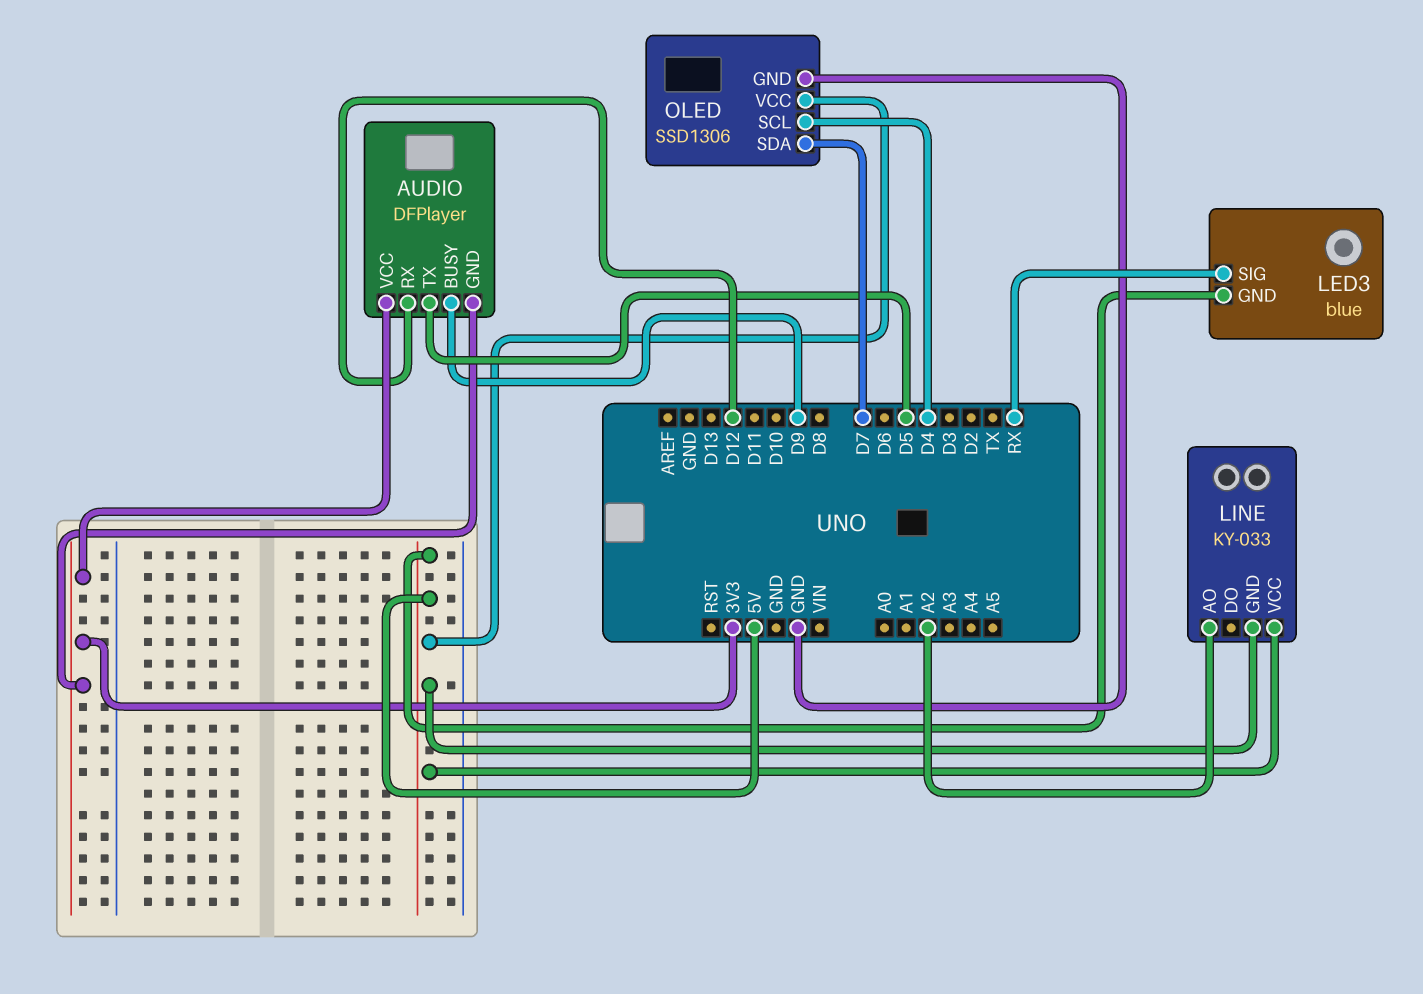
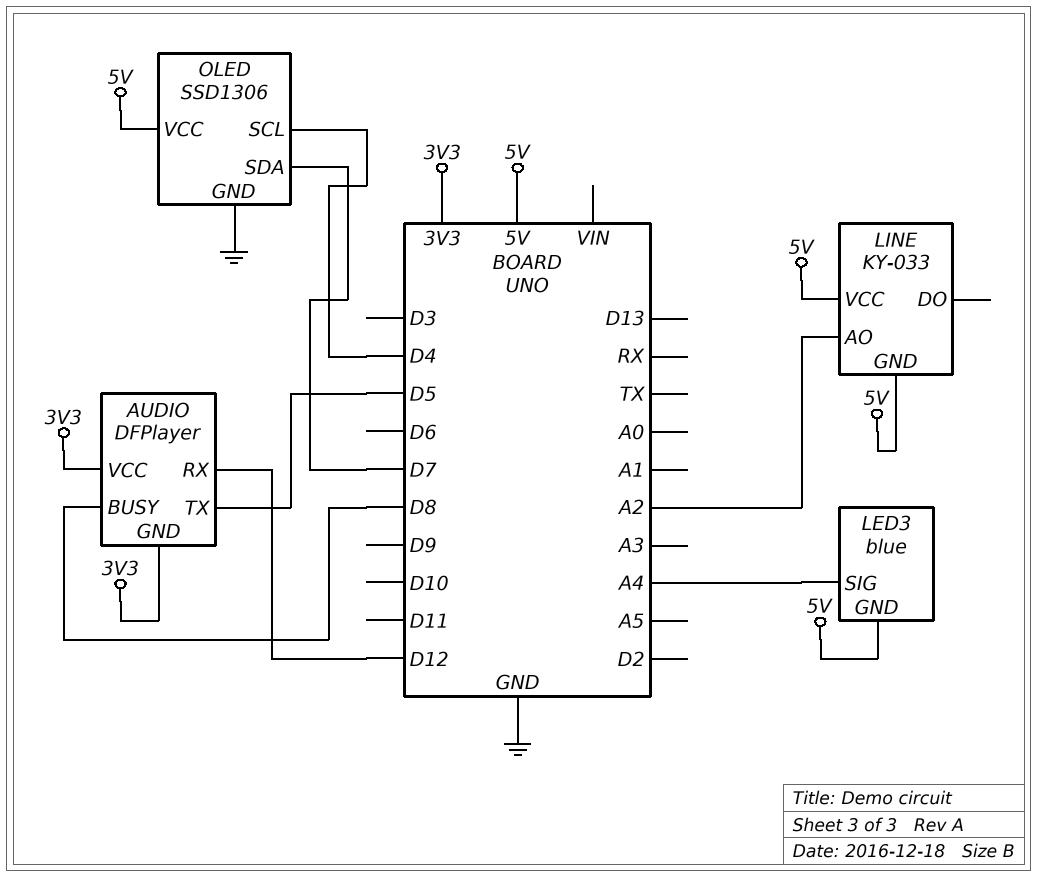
AUDIO pin BUSY: D9 -> D8
LED3 pin SIG: RX -> A4

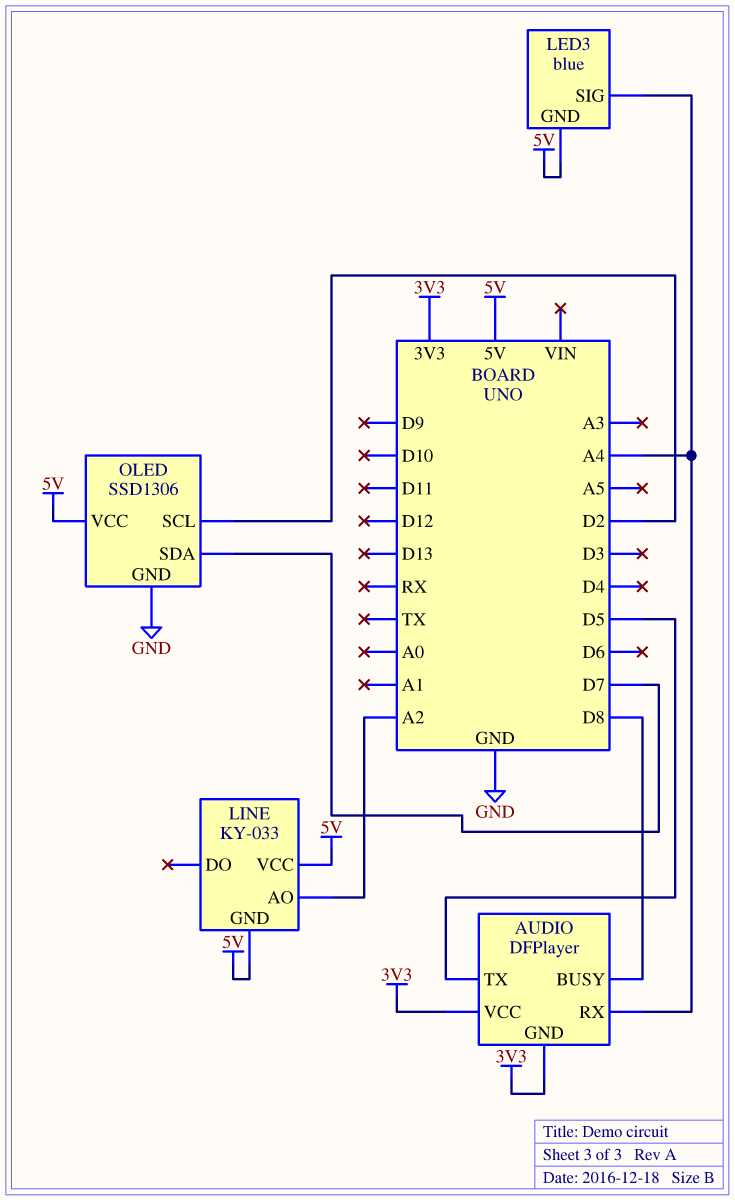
AUDIO pin RX: D12 -> A4
OLED pin SCL: D4 -> D2

